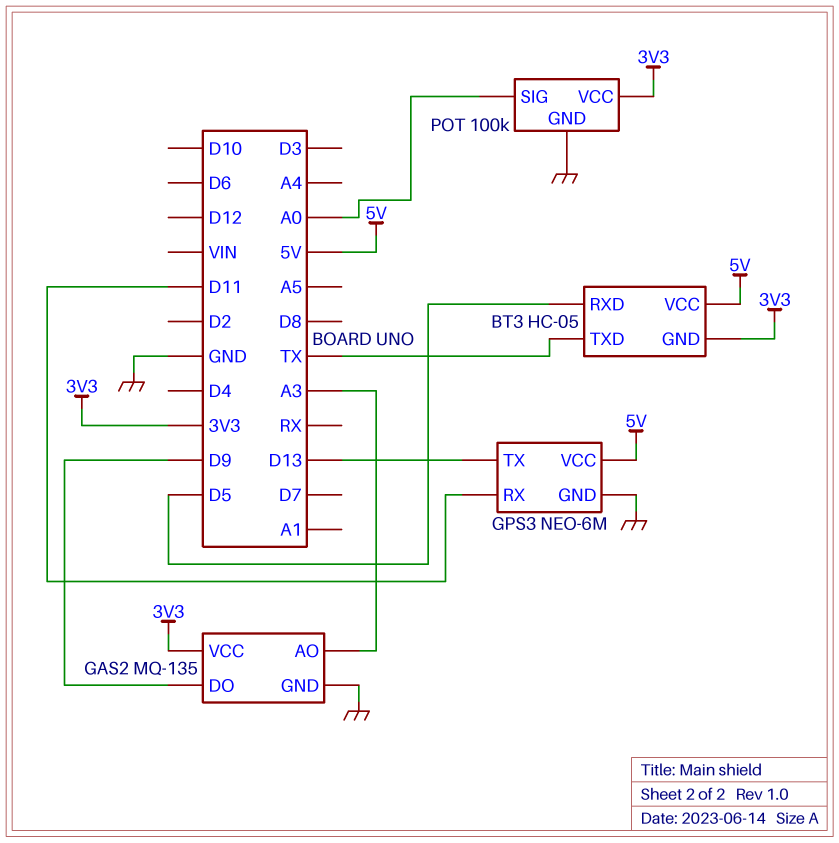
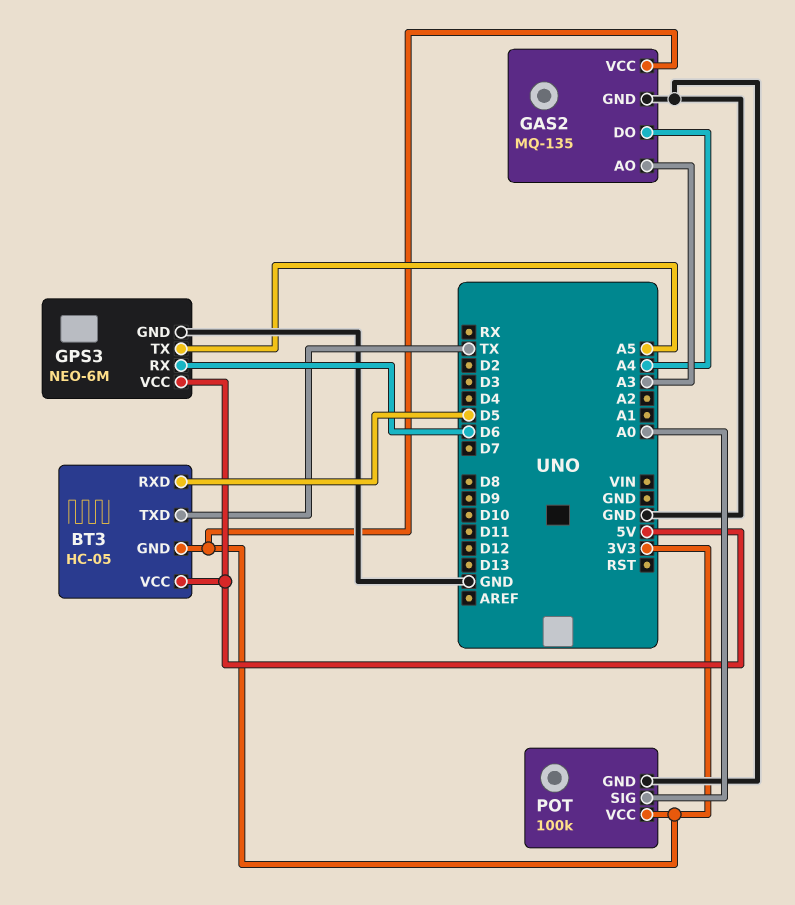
GAS2 pin DO: D9 -> A4
GPS3 pin RX: D11 -> D6
GPS3 pin TX: D13 -> A5

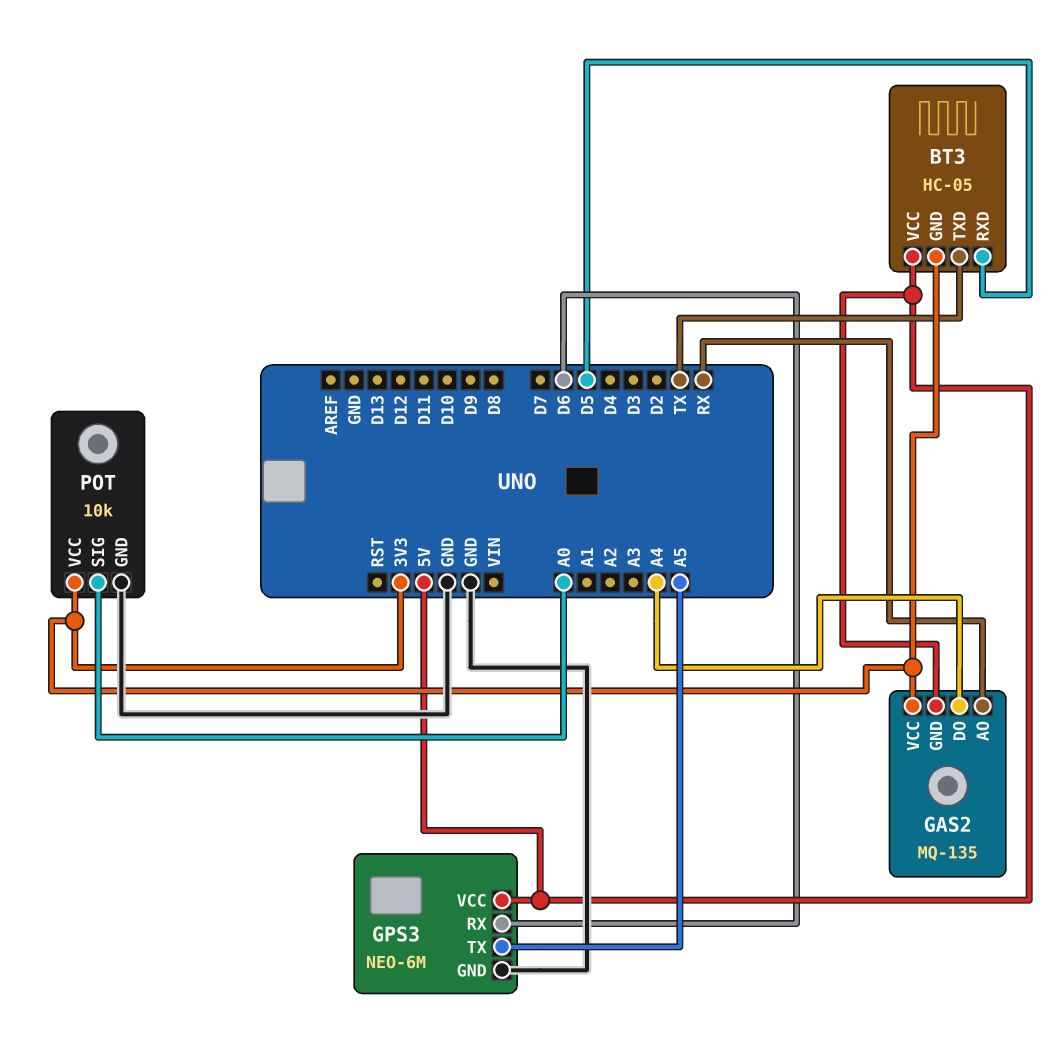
GAS2 pin AO: A3 -> RX
GAS2 pin GND: GND -> 5V
POT: 100k -> 10k

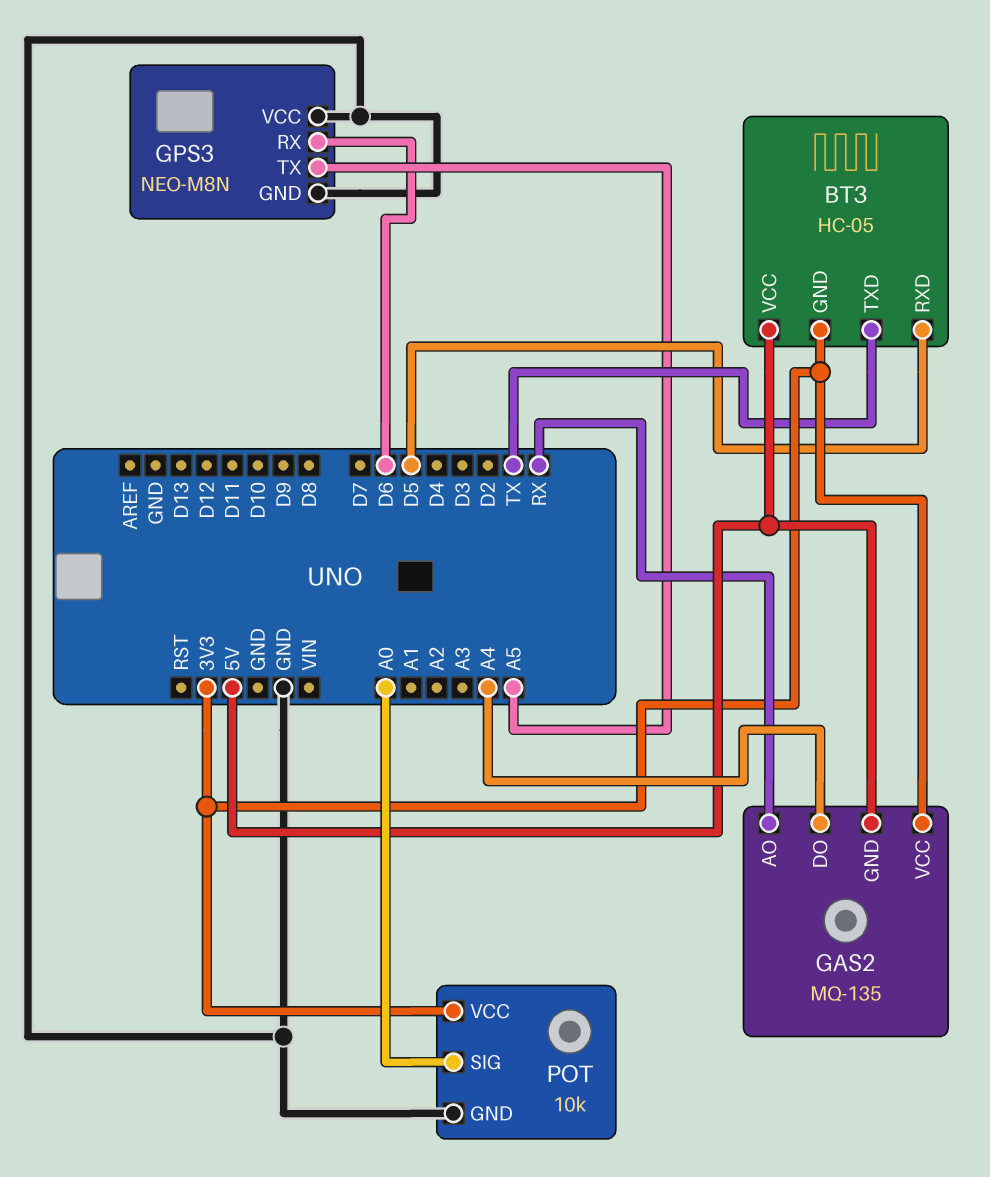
GPS3: NEO-6M -> NEO-M8N
GPS3 pin VCC: 5V -> GND

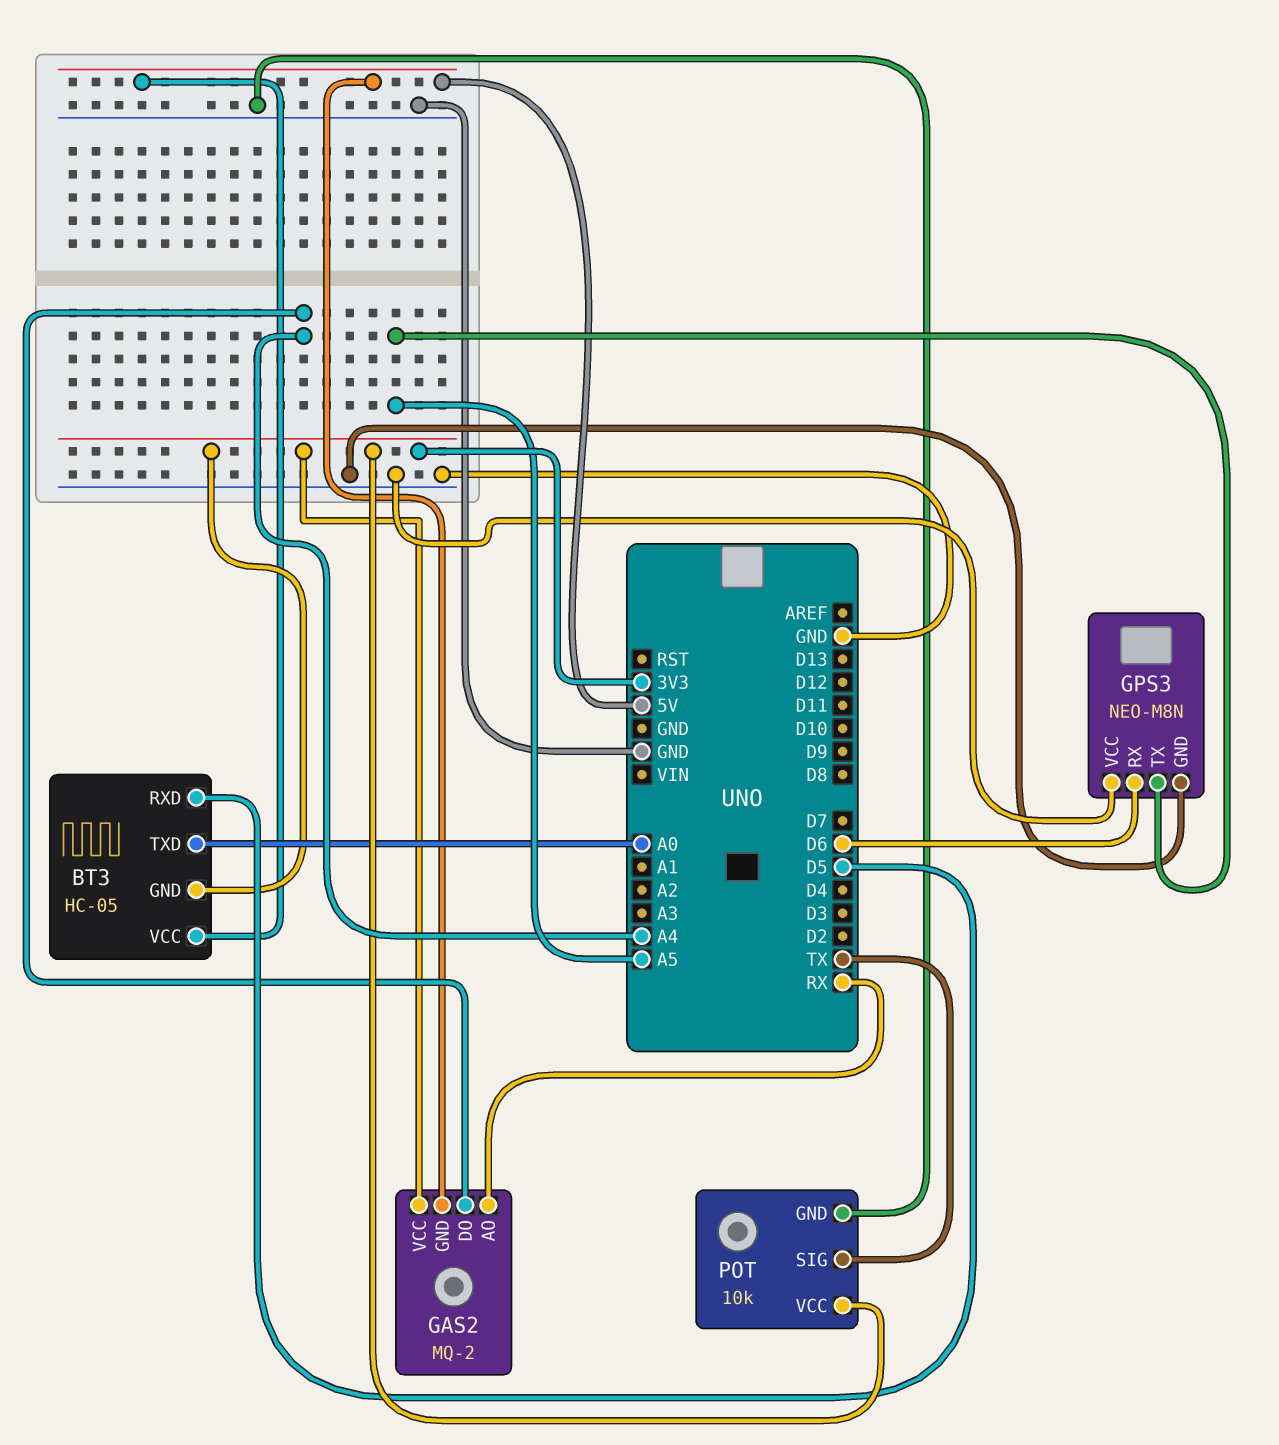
BT3 pin TXD: TX -> A0
GAS2: MQ-135 -> MQ-2
POT pin SIG: A0 -> TX

